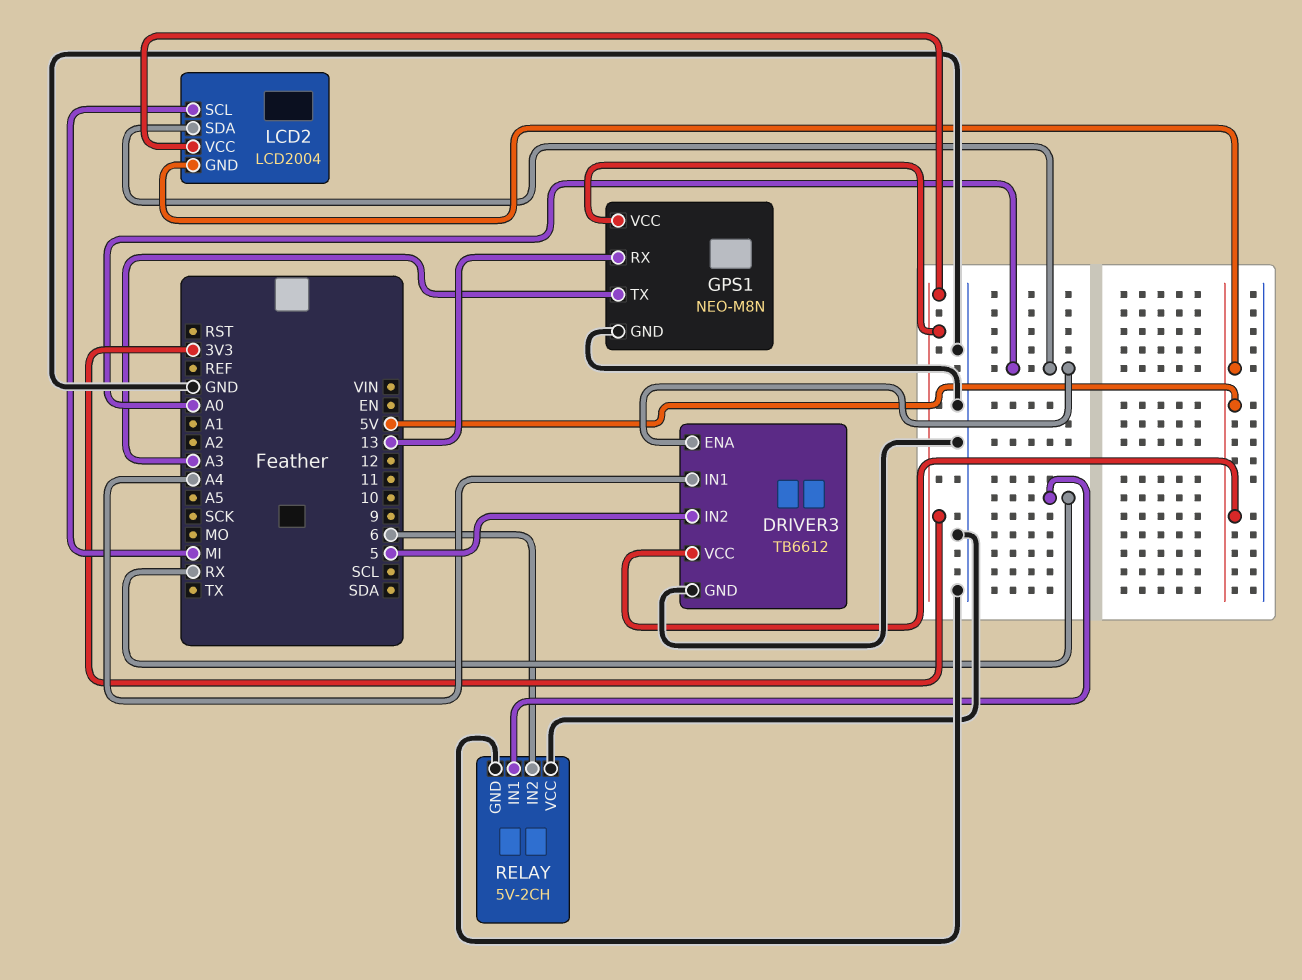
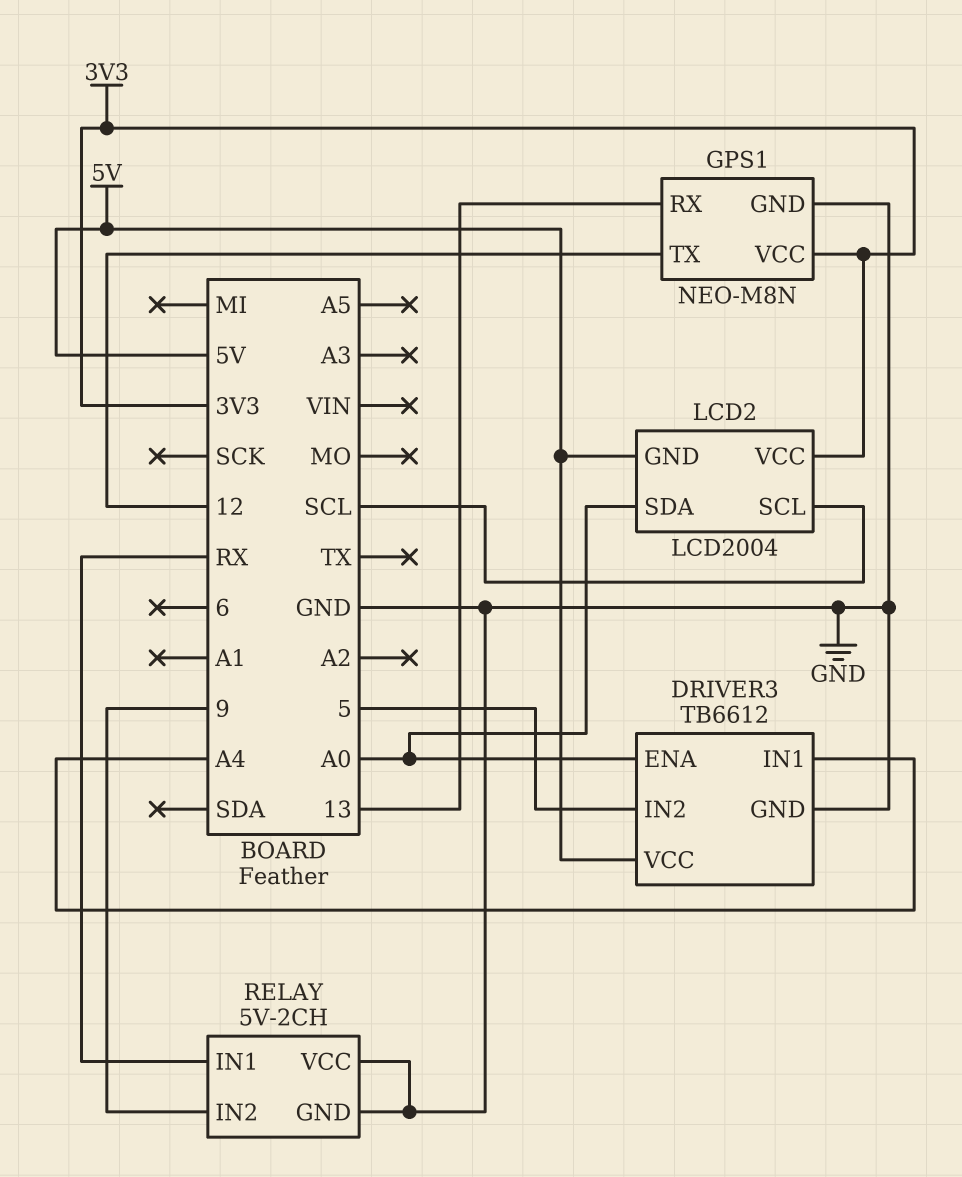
GPS1 pin TX: A3 -> 12
LCD2 pin SCL: MI -> SCL
RELAY pin IN2: 6 -> 9

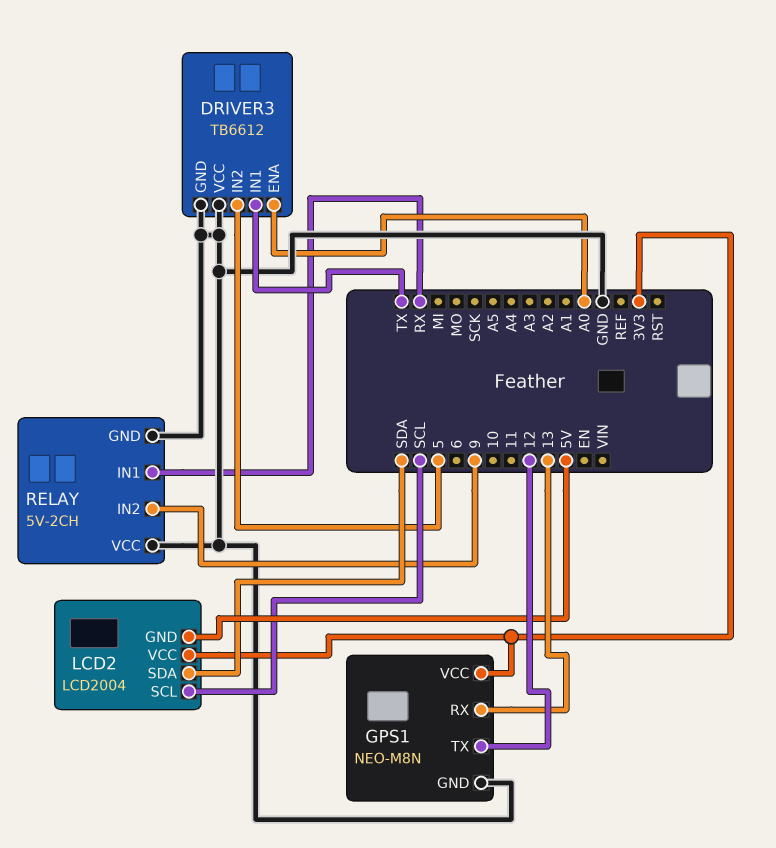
DRIVER3 pin IN1: A4 -> TX
DRIVER3 pin VCC: 5V -> GND
LCD2 pin SDA: A0 -> SDA

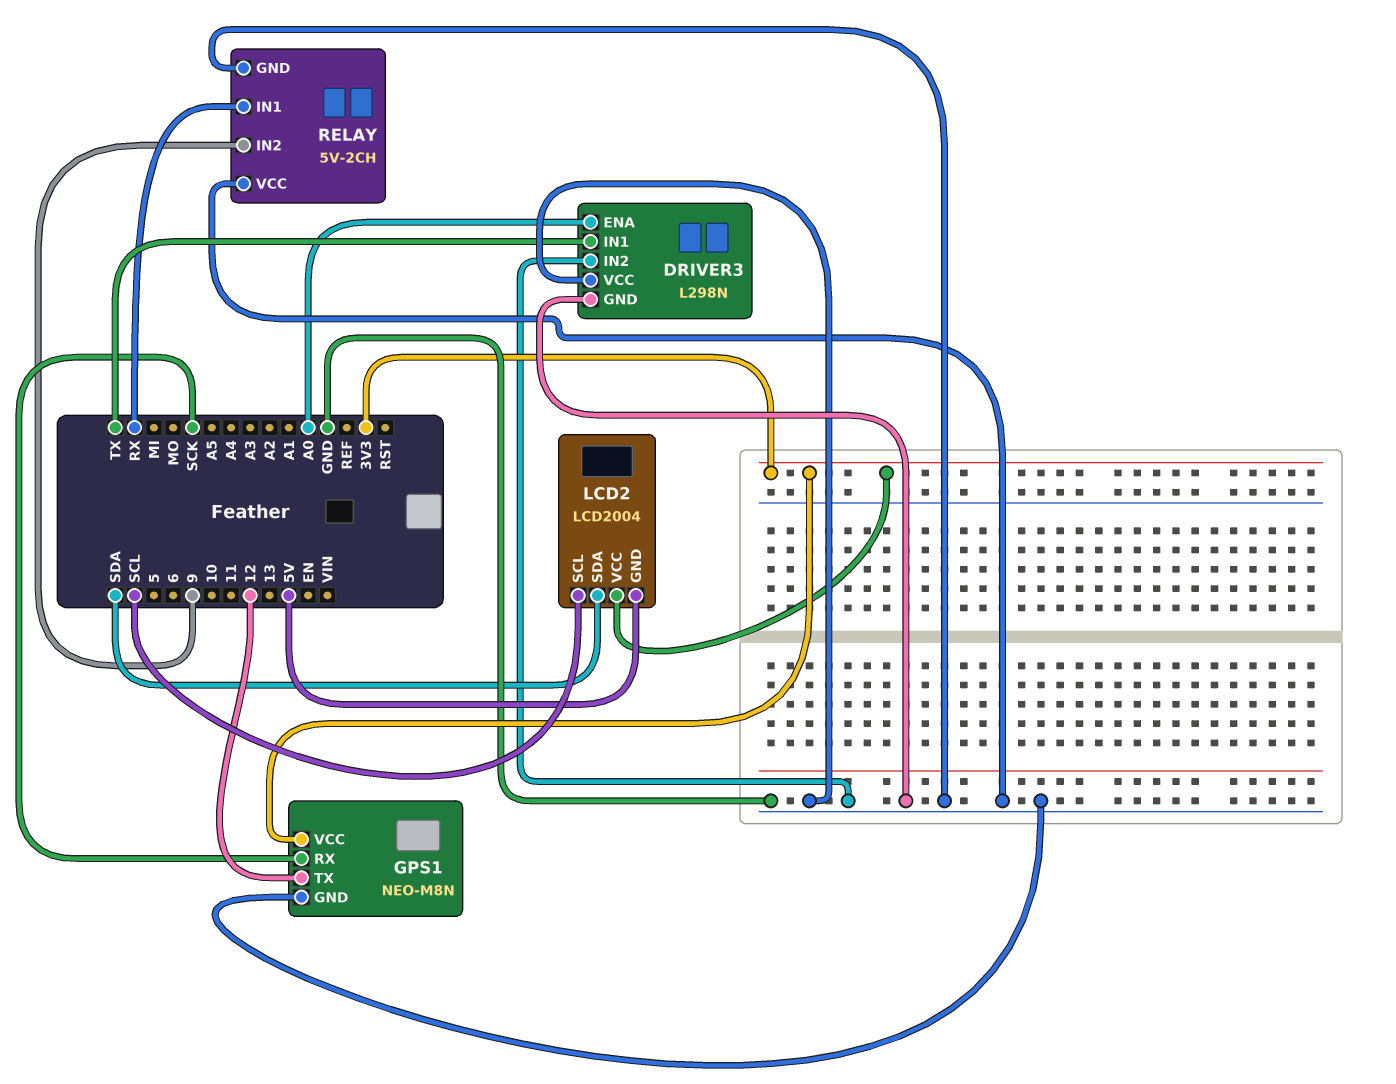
DRIVER3: TB6612 -> L298N
DRIVER3 pin IN2: 5 -> GND
GPS1 pin RX: 13 -> SCK

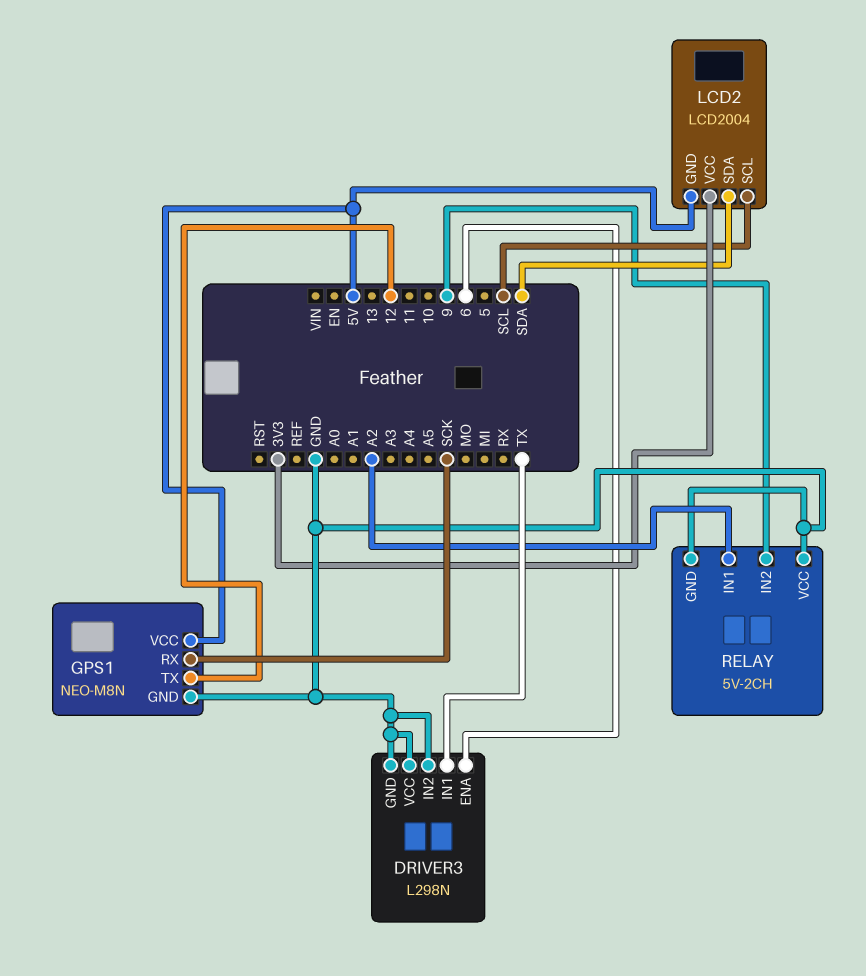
DRIVER3 pin ENA: A0 -> 6
GPS1 pin VCC: 3V3 -> 5V
RELAY pin IN1: RX -> A2

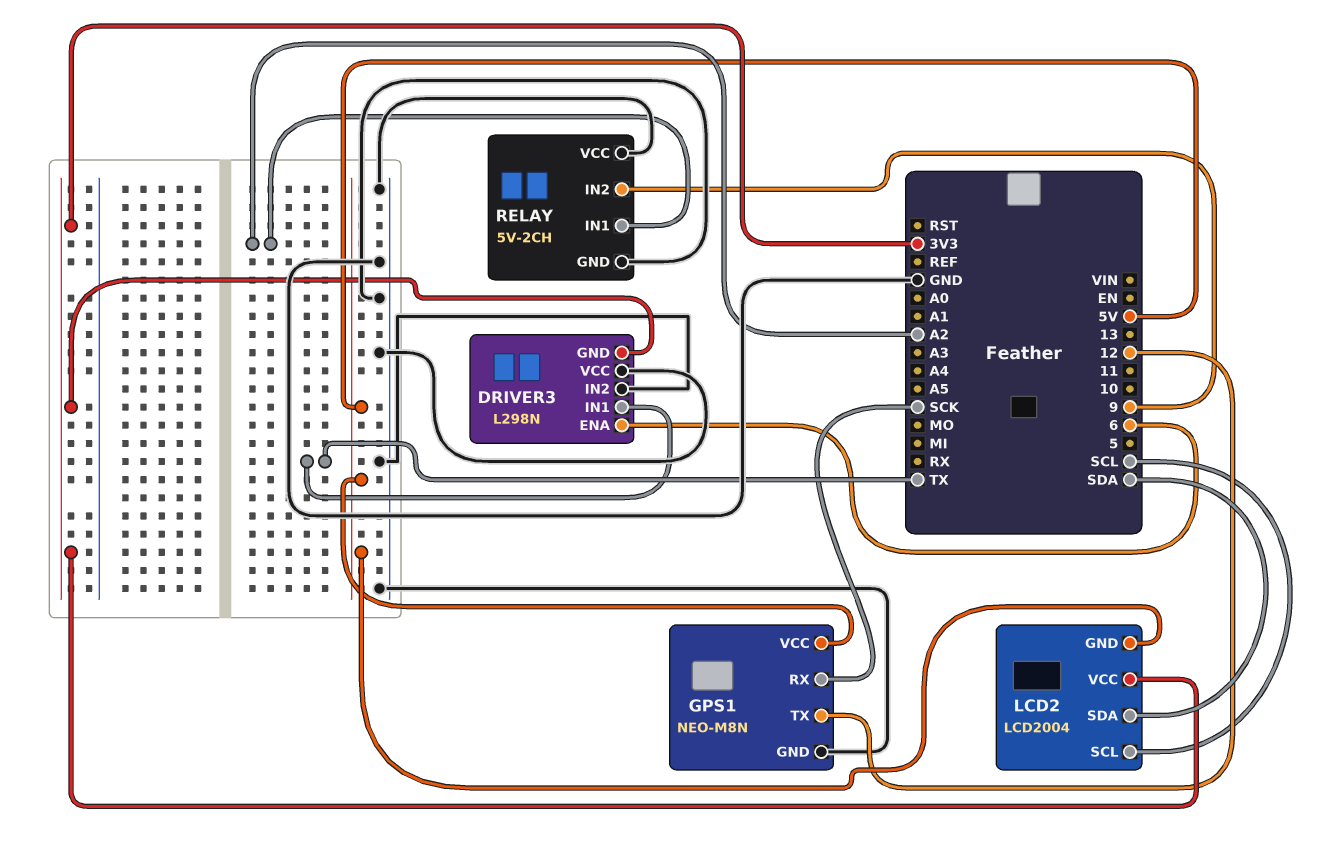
DRIVER3 pin GND: GND -> 3V3

